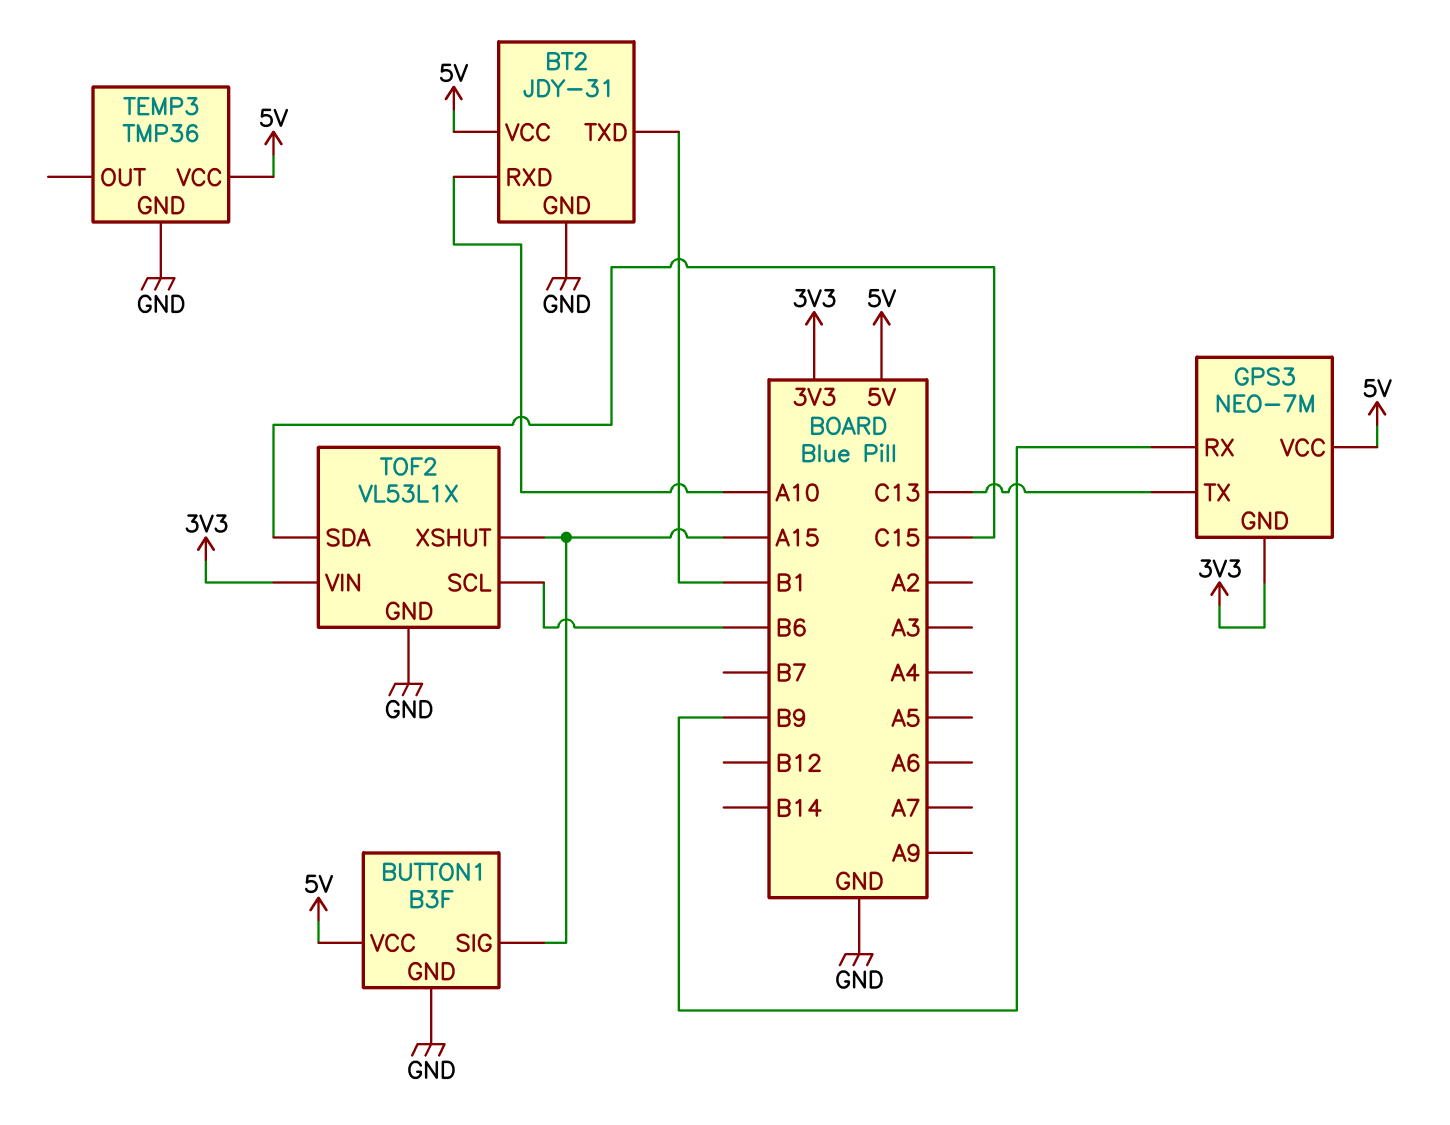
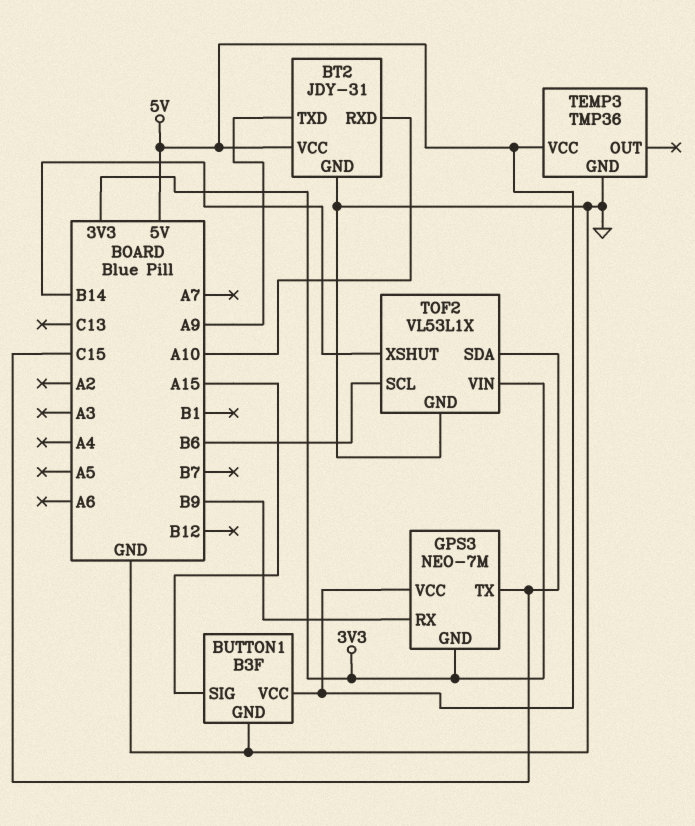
BT2 pin TXD: B1 -> A9
GPS3 pin TX: C13 -> C15
TOF2 pin XSHUT: A15 -> B14

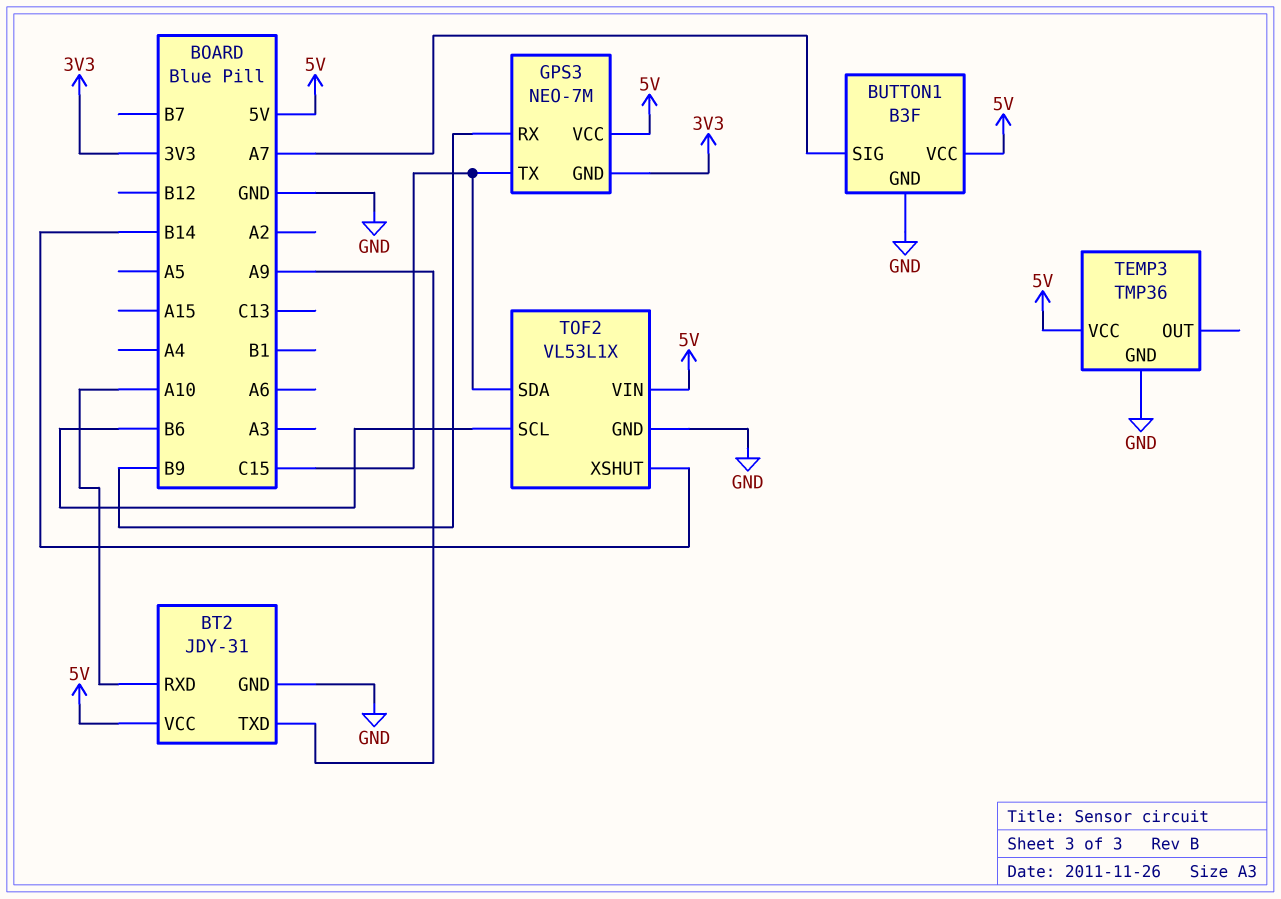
BUTTON1 pin SIG: A15 -> A7
TOF2 pin VIN: 3V3 -> 5V

